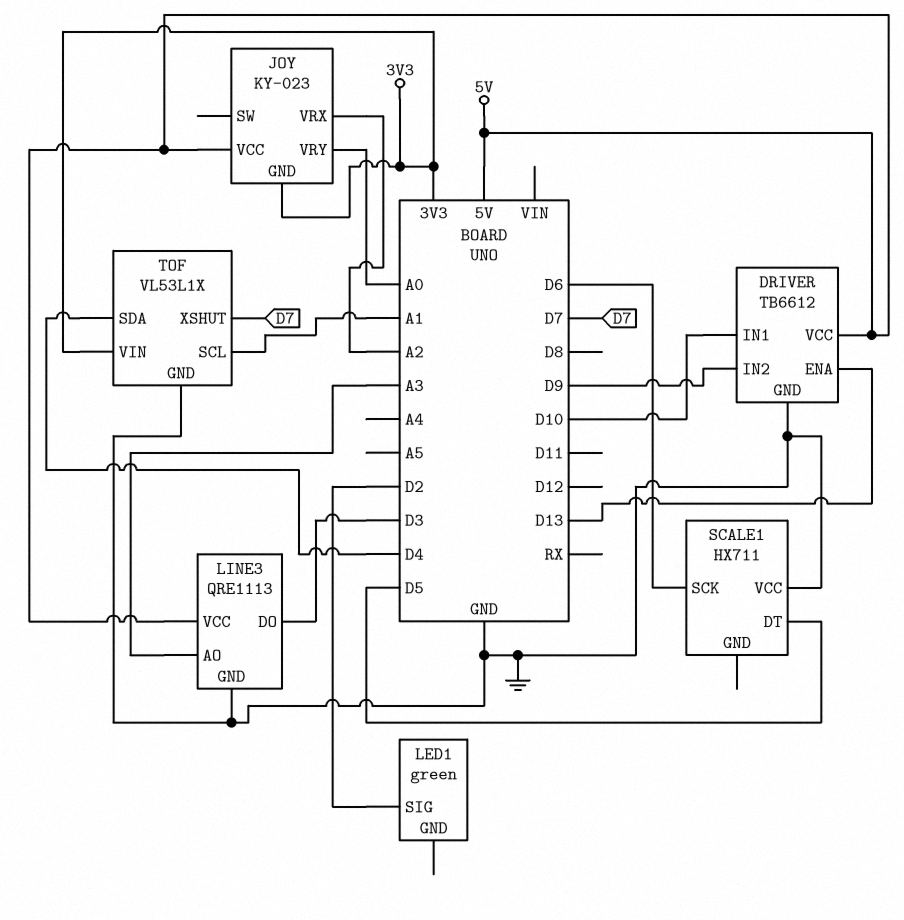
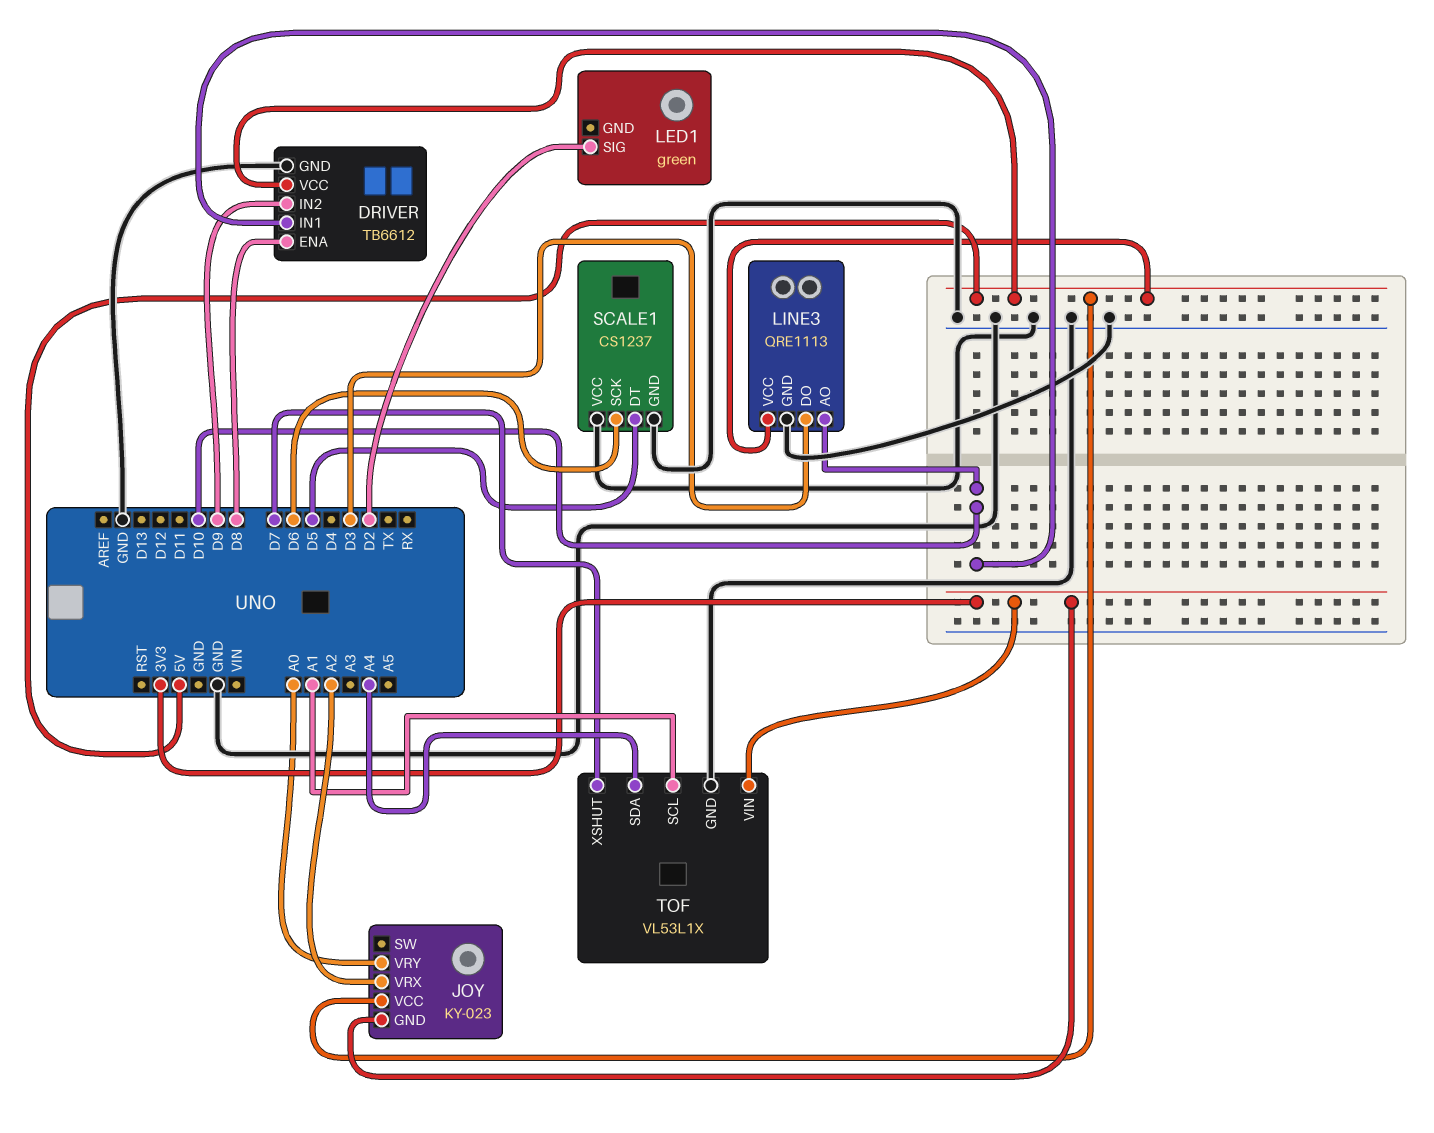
DRIVER pin ENA: D13 -> D8
LINE3 pin AO: A3 -> D10
SCALE1: HX711 -> CS1237
SCALE1 pin GND: none -> GND
TOF pin SDA: D4 -> A4

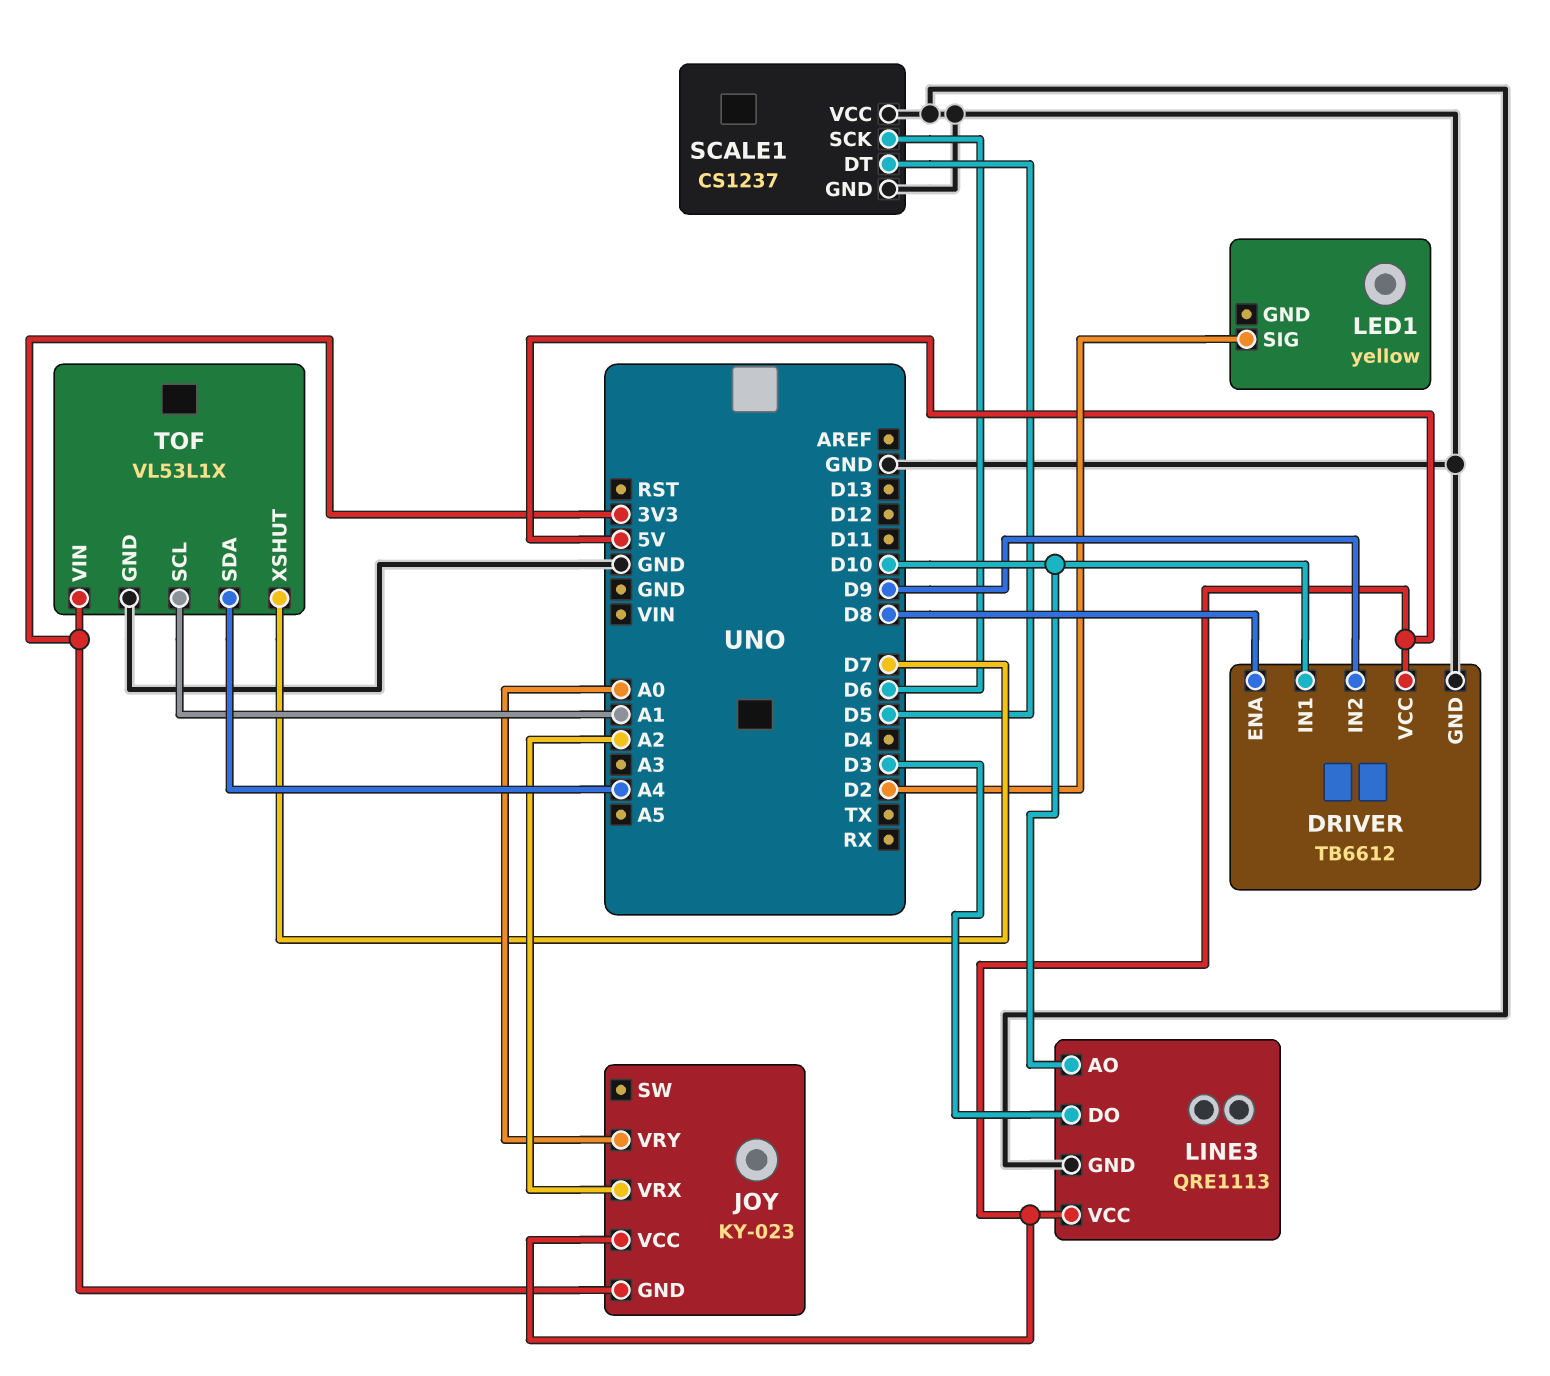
LED1: green -> yellow

